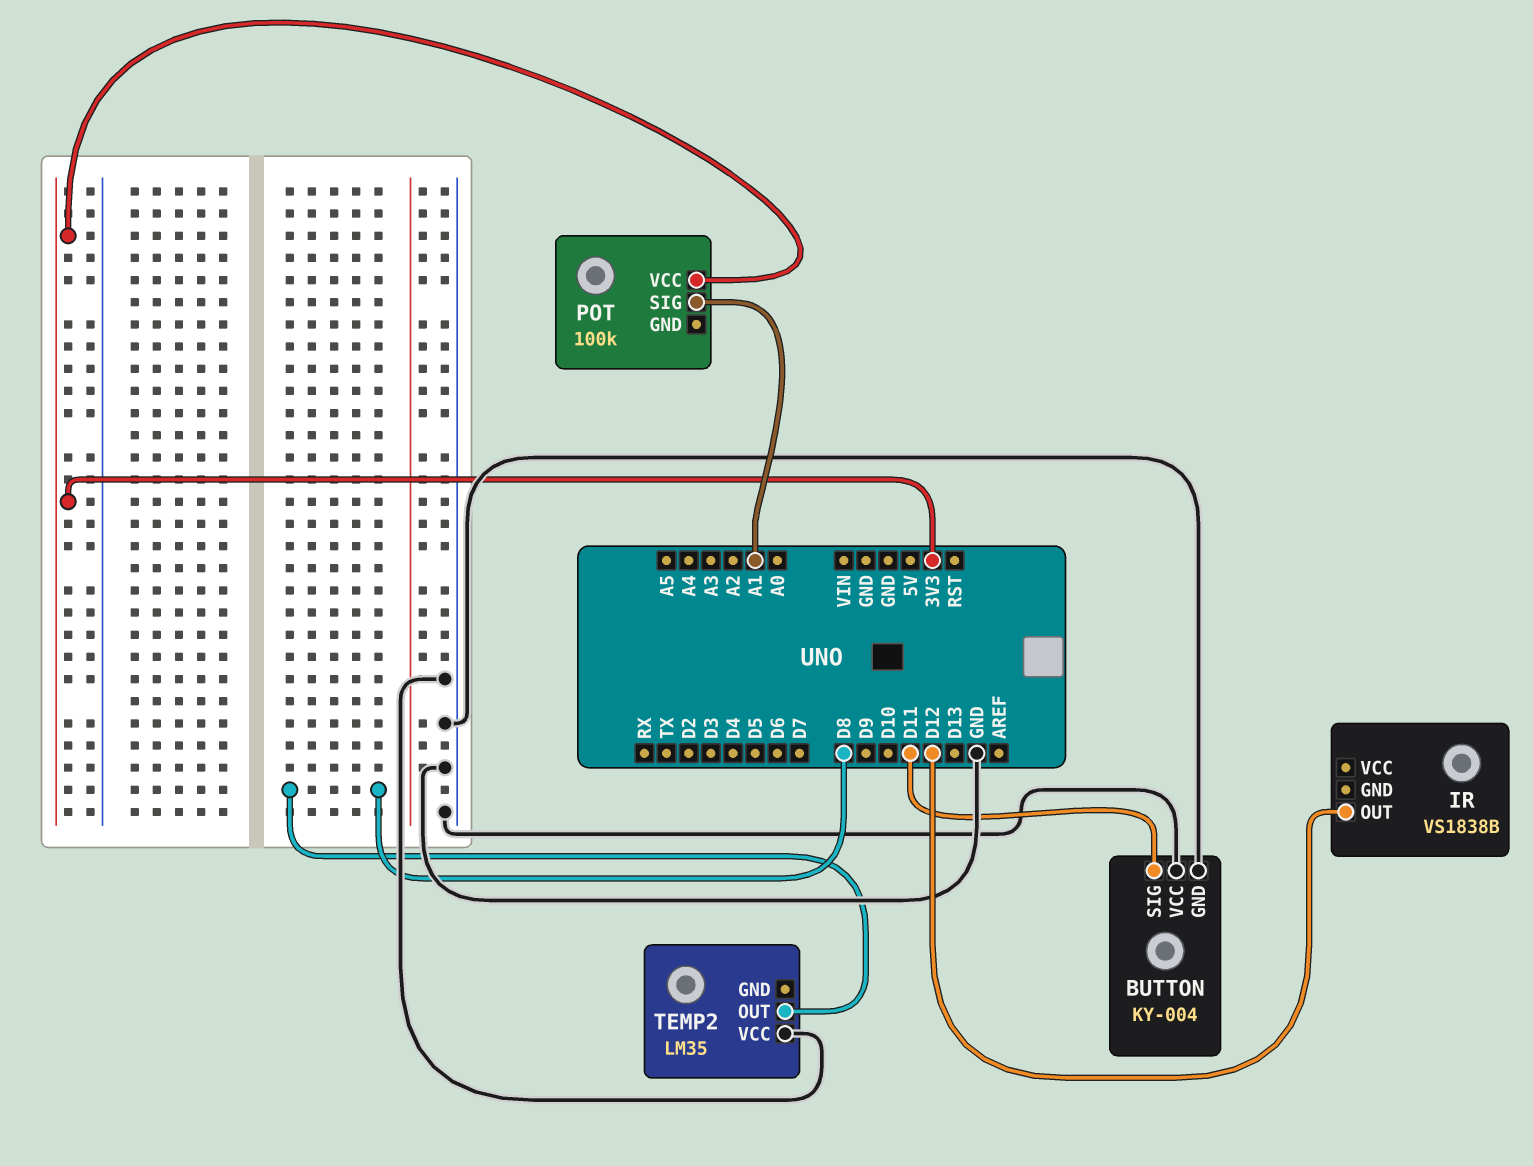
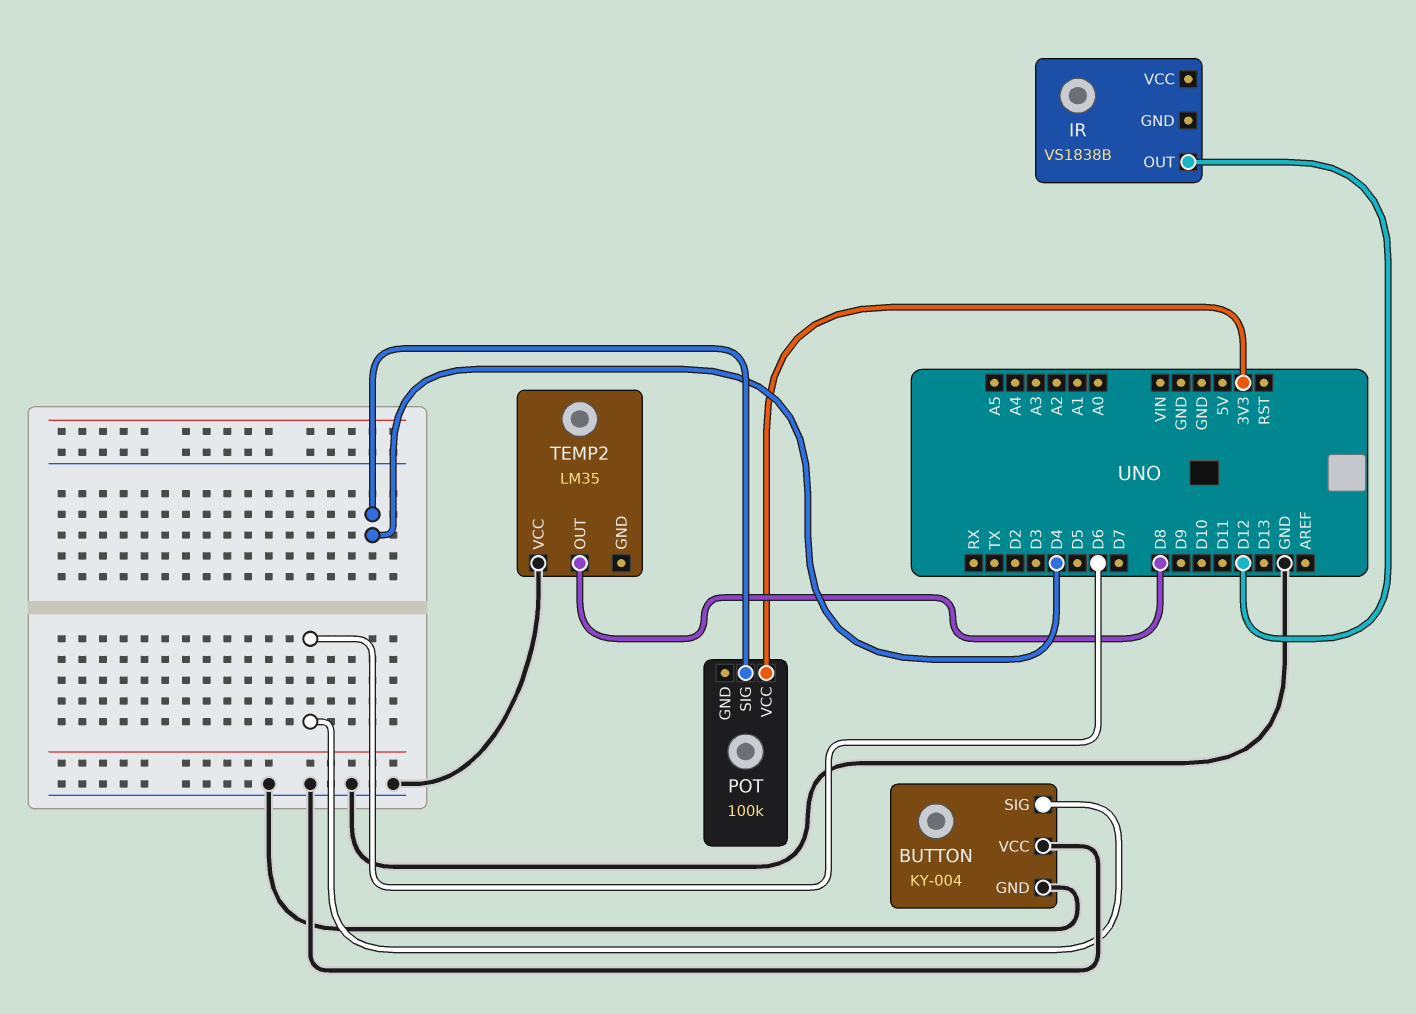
BUTTON pin SIG: D11 -> D6
POT pin SIG: A1 -> D4

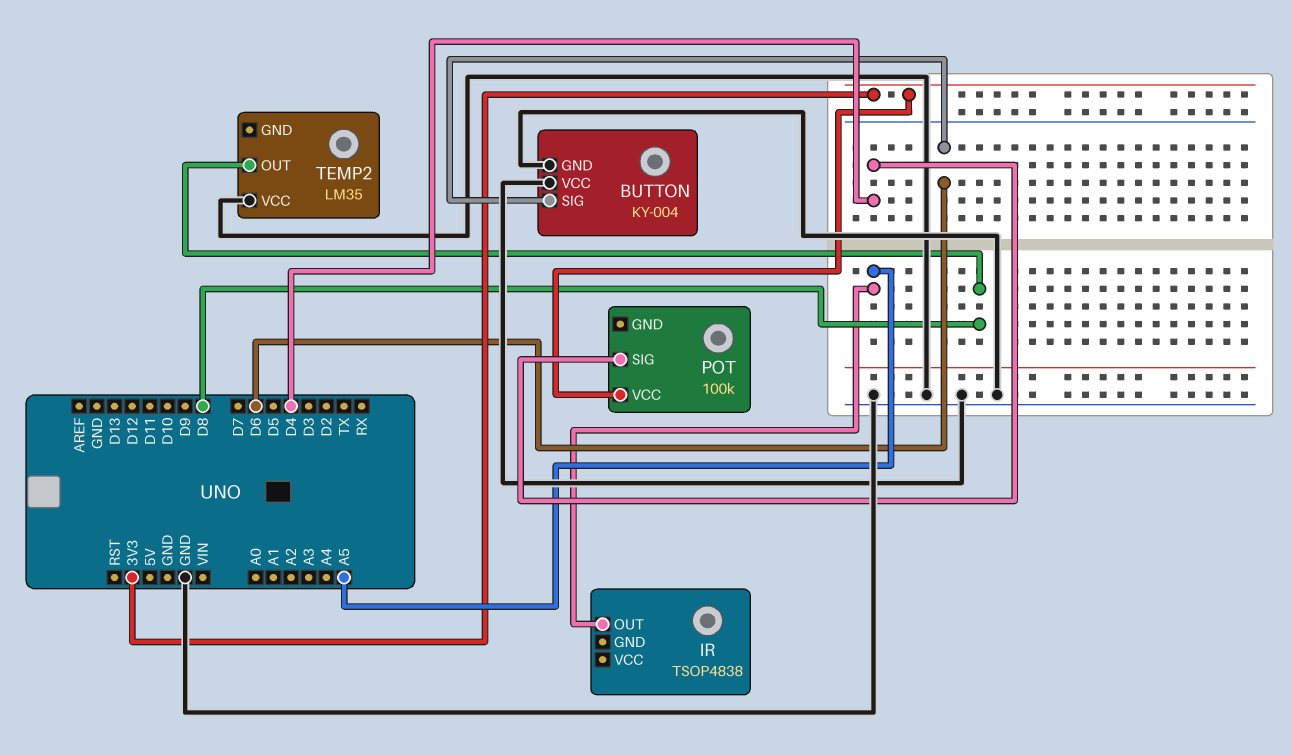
IR: VS1838B -> TSOP4838
IR pin OUT: D12 -> A5

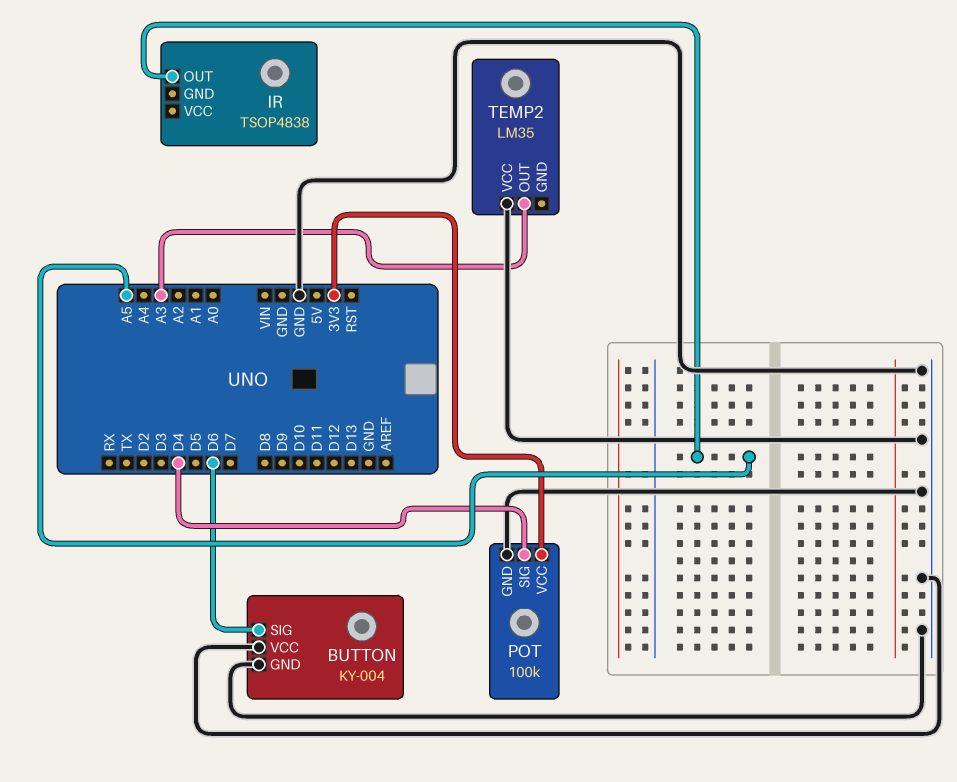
POT pin GND: none -> GND
TEMP2 pin OUT: D8 -> A3

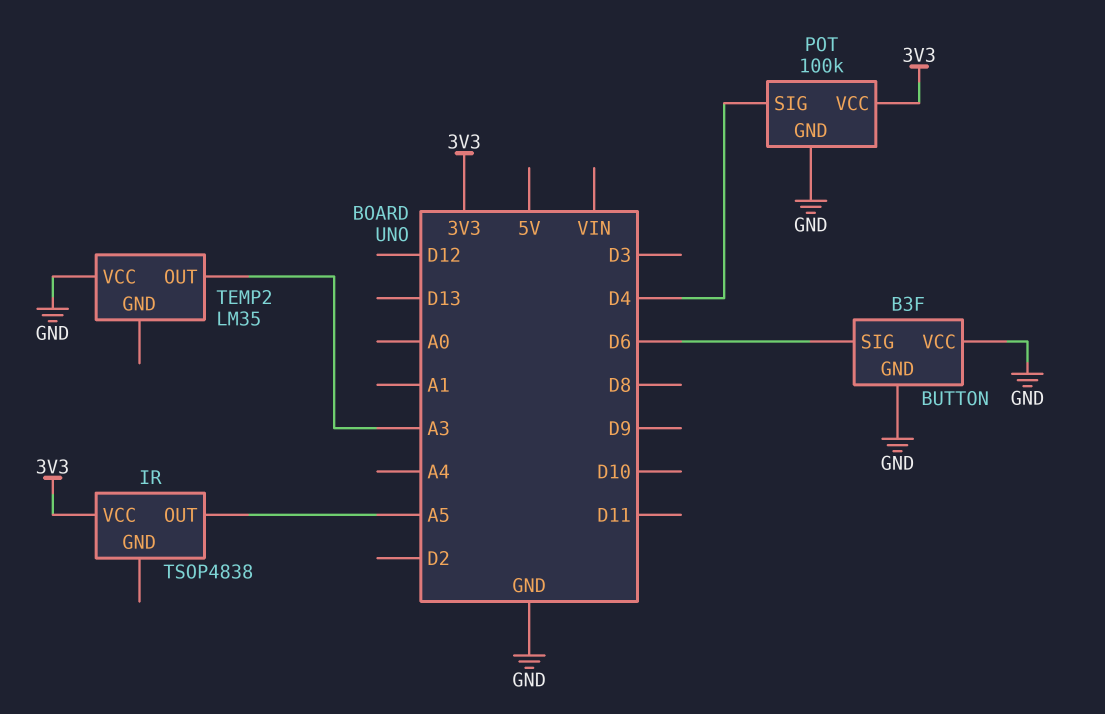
BUTTON: KY-004 -> B3F
IR pin VCC: none -> 3V3

